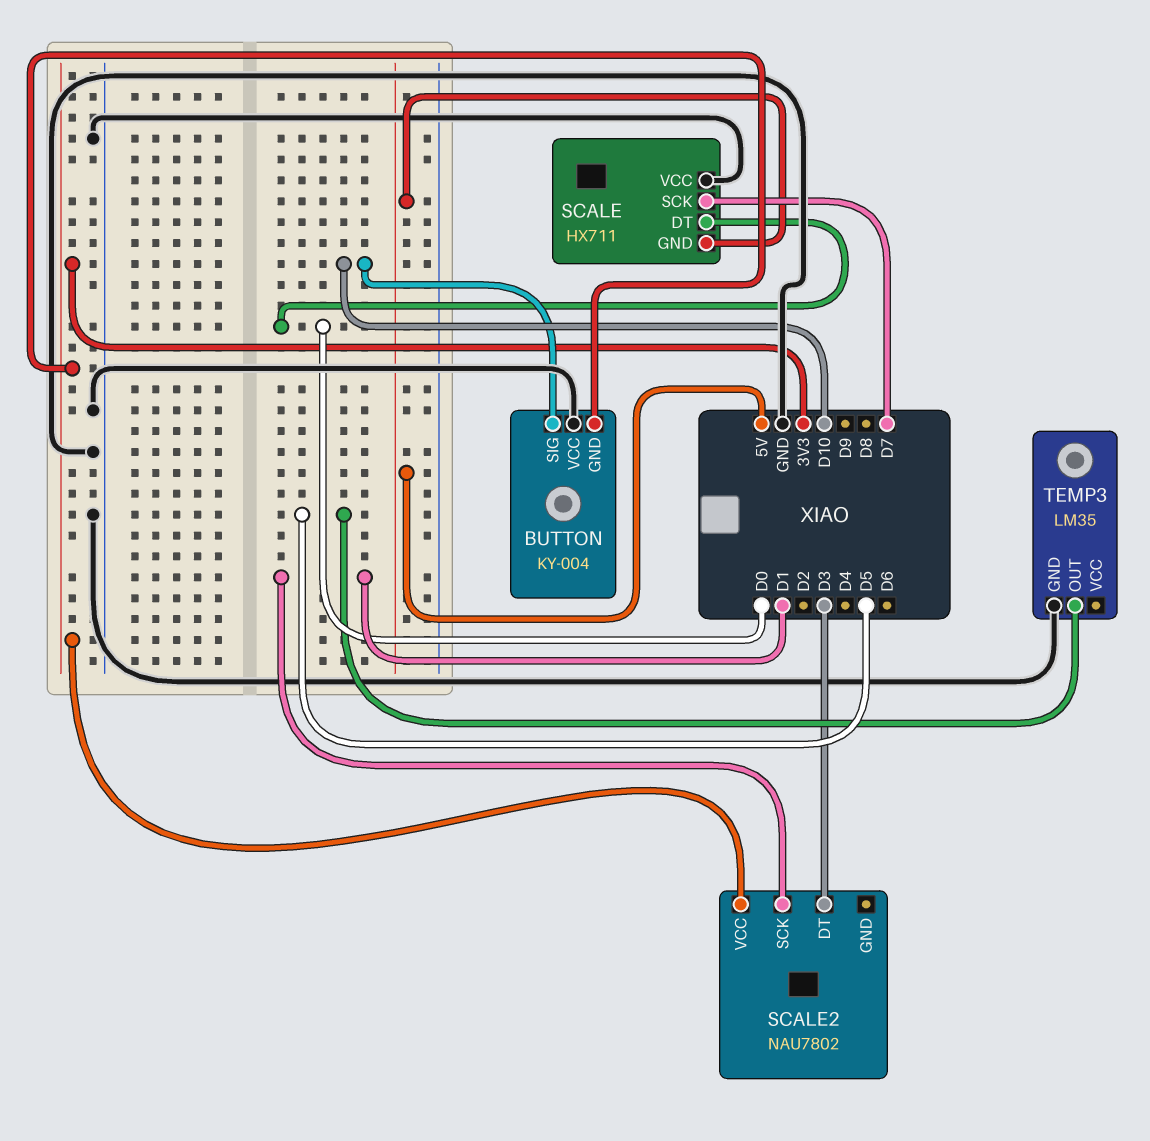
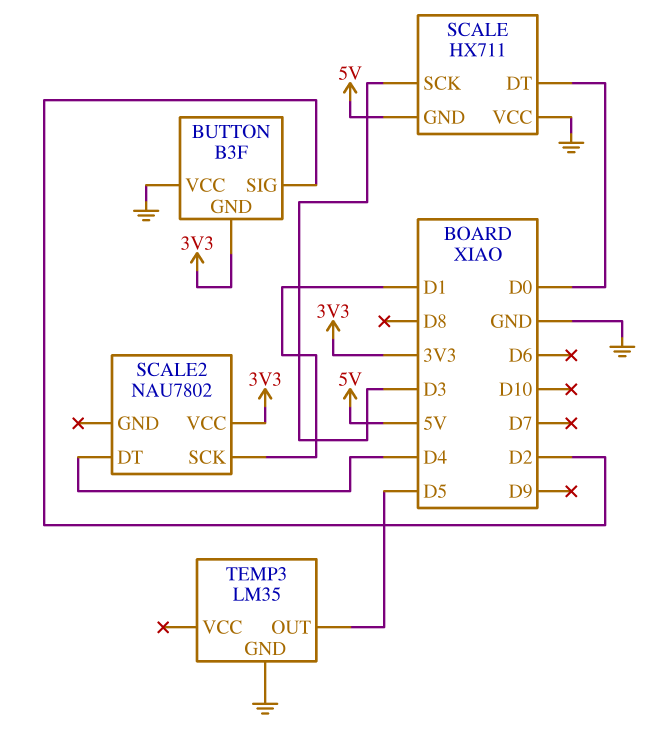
BUTTON: KY-004 -> B3F
BUTTON pin SIG: D10 -> D2
SCALE pin SCK: D7 -> D3
SCALE2 pin DT: D3 -> D4

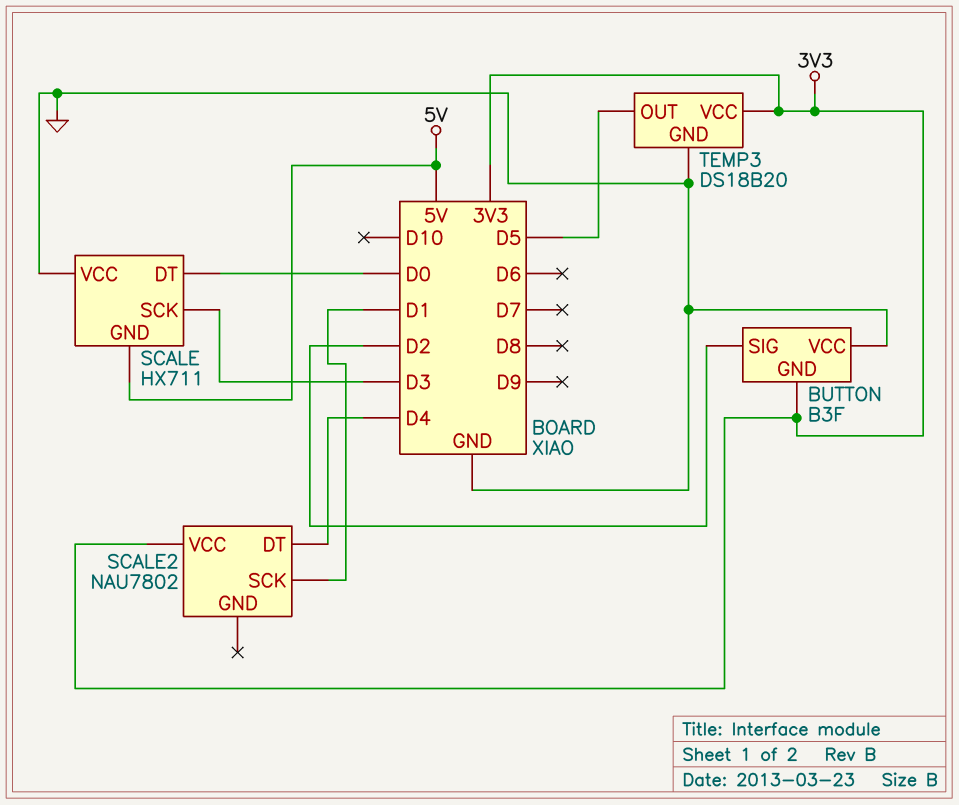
TEMP3: LM35 -> DS18B20
TEMP3 pin VCC: none -> 3V3

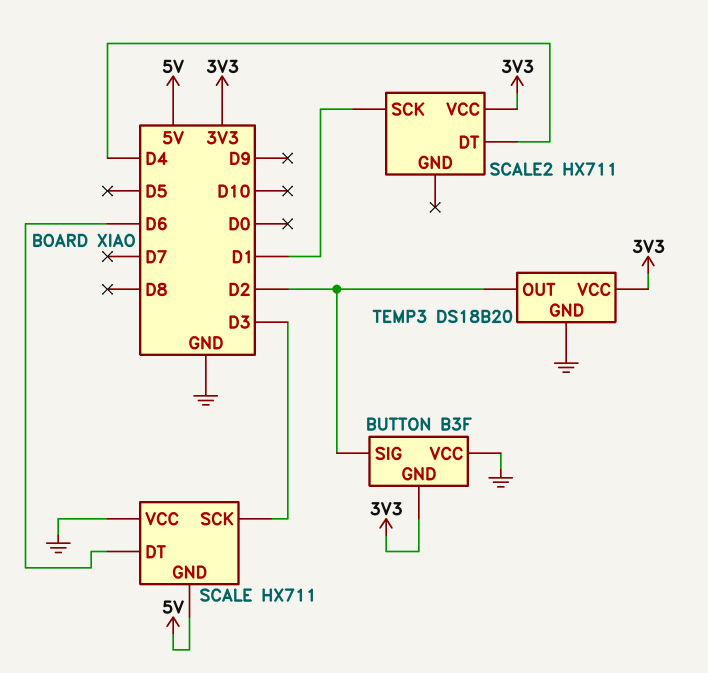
SCALE pin DT: D0 -> D6
SCALE2: NAU7802 -> HX711
TEMP3 pin OUT: D5 -> D2

